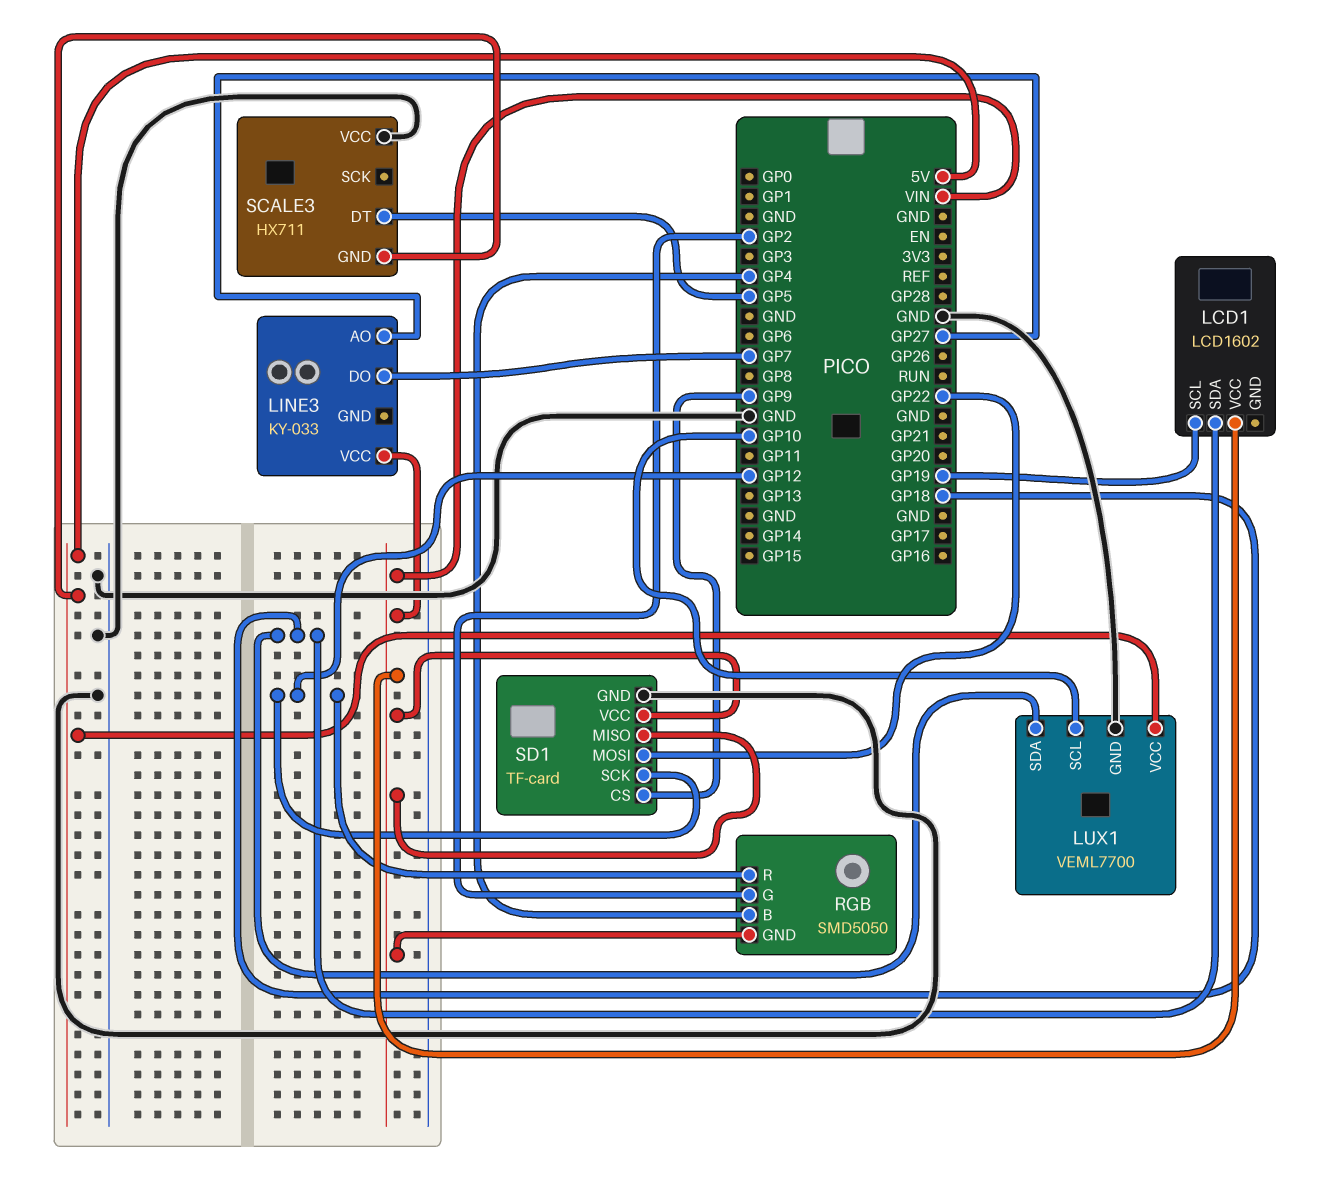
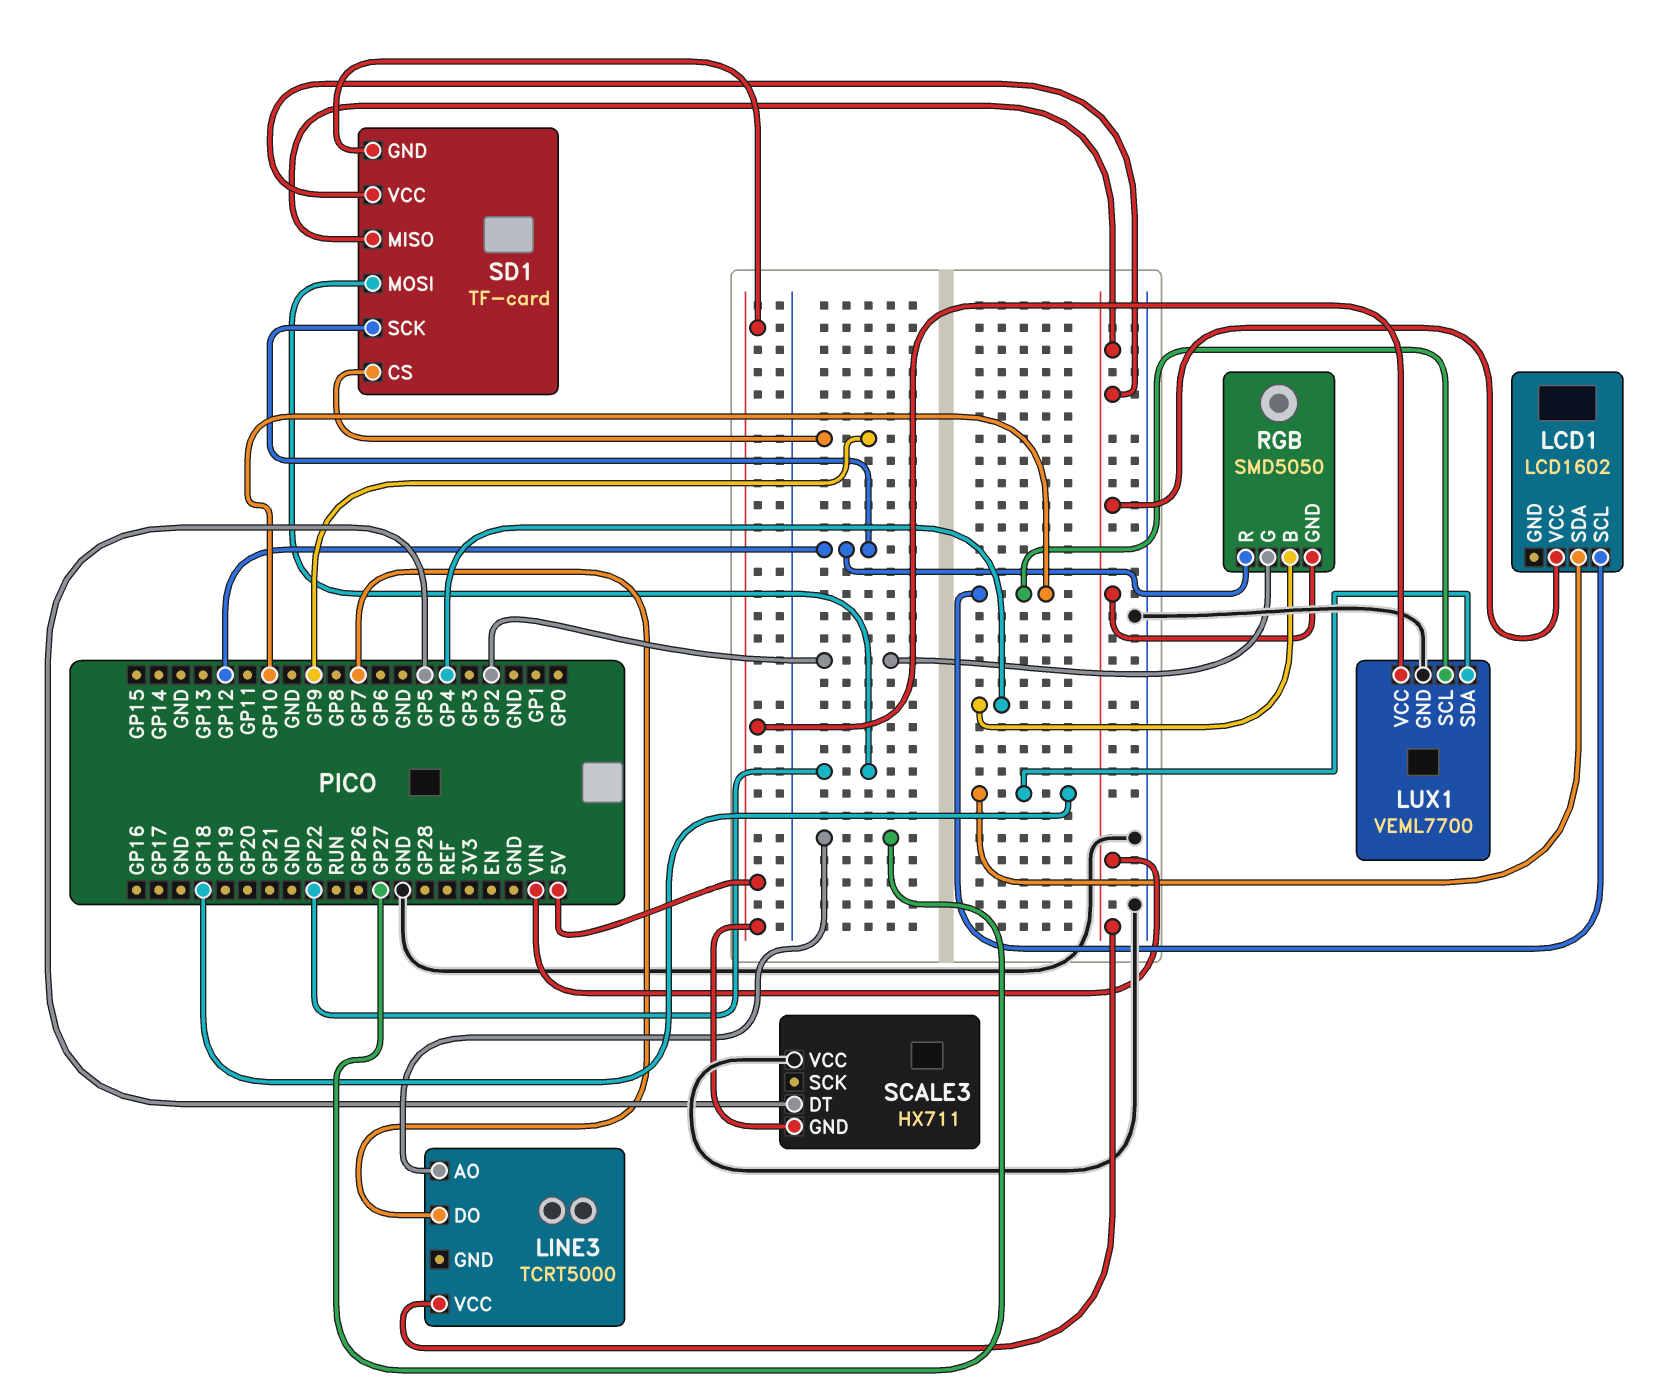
LCD1 pin SCL: GP19 -> GP10
LINE3: KY-033 -> TCRT5000
SD1 pin GND: GND -> 5V

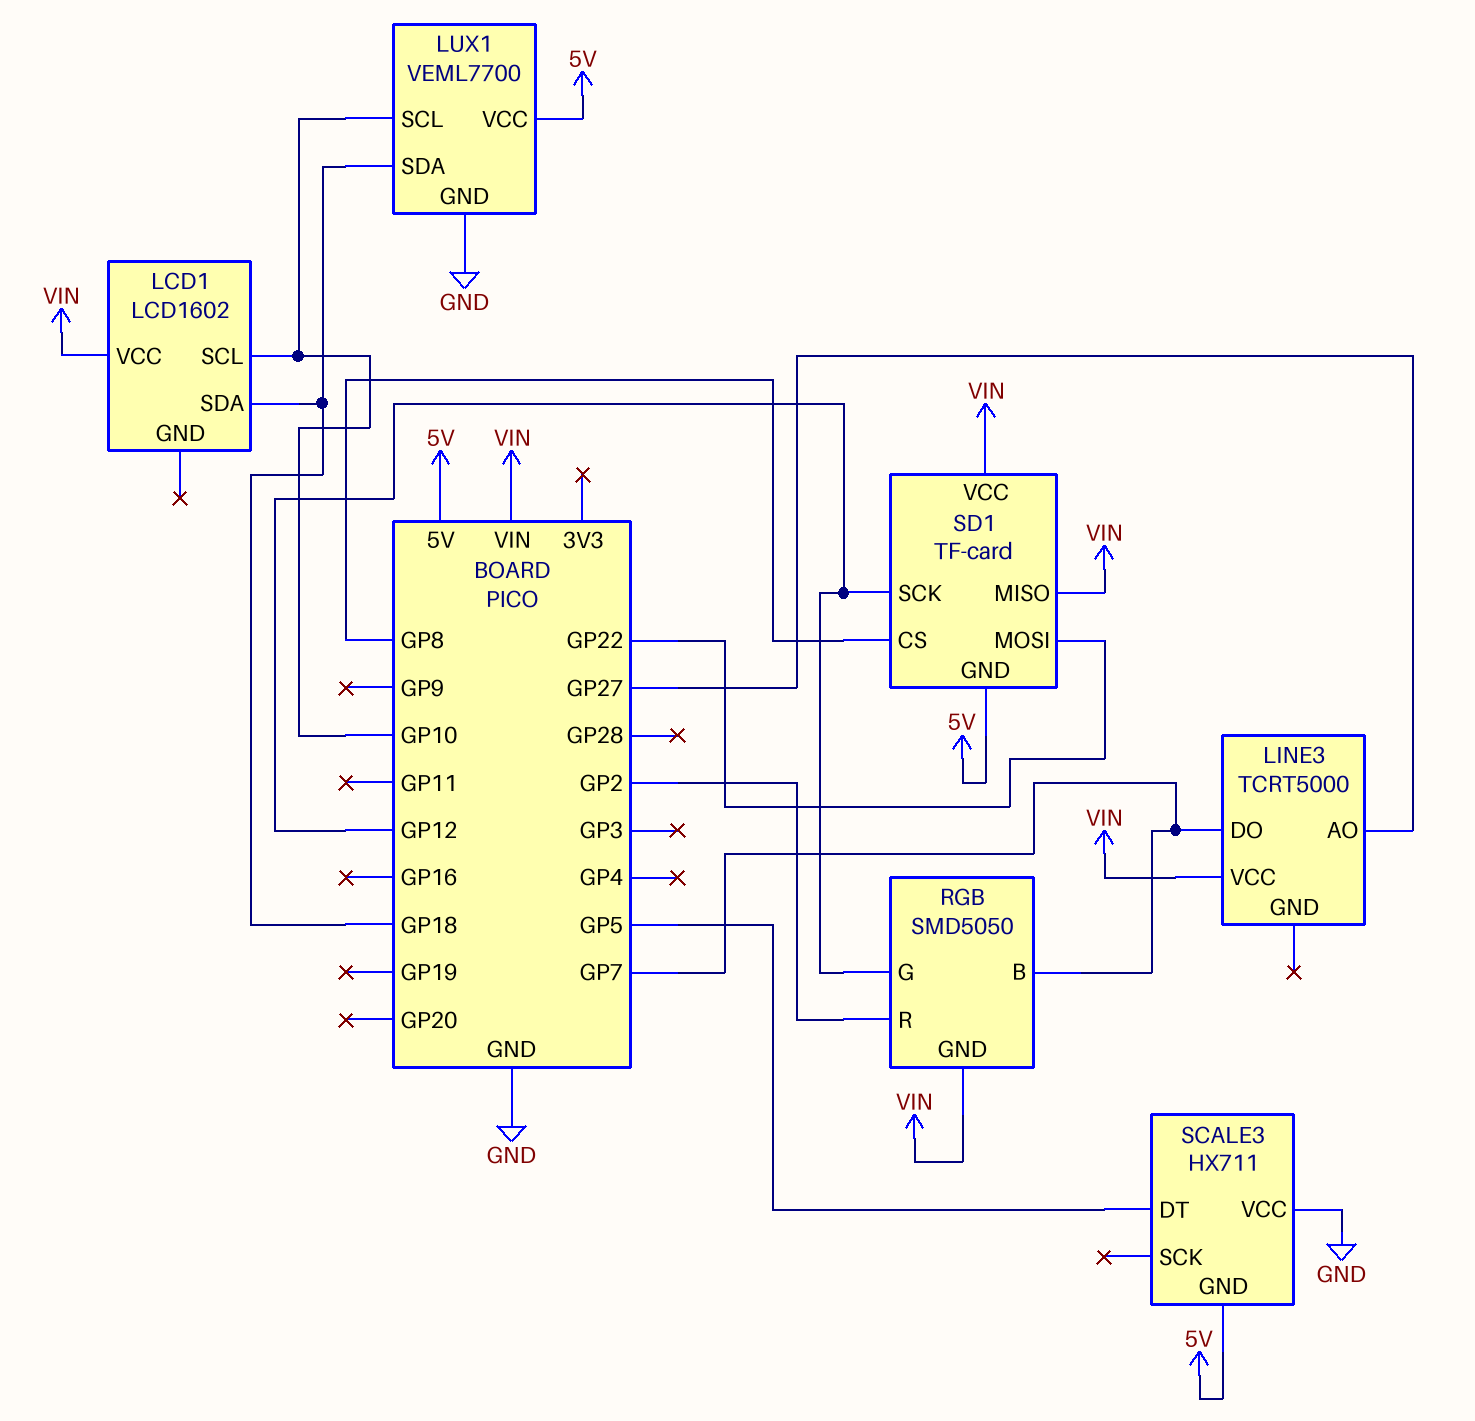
RGB pin B: GP4 -> GP7
RGB pin G: GP2 -> GP12
RGB pin R: GP12 -> GP2
SD1 pin CS: GP9 -> GP8

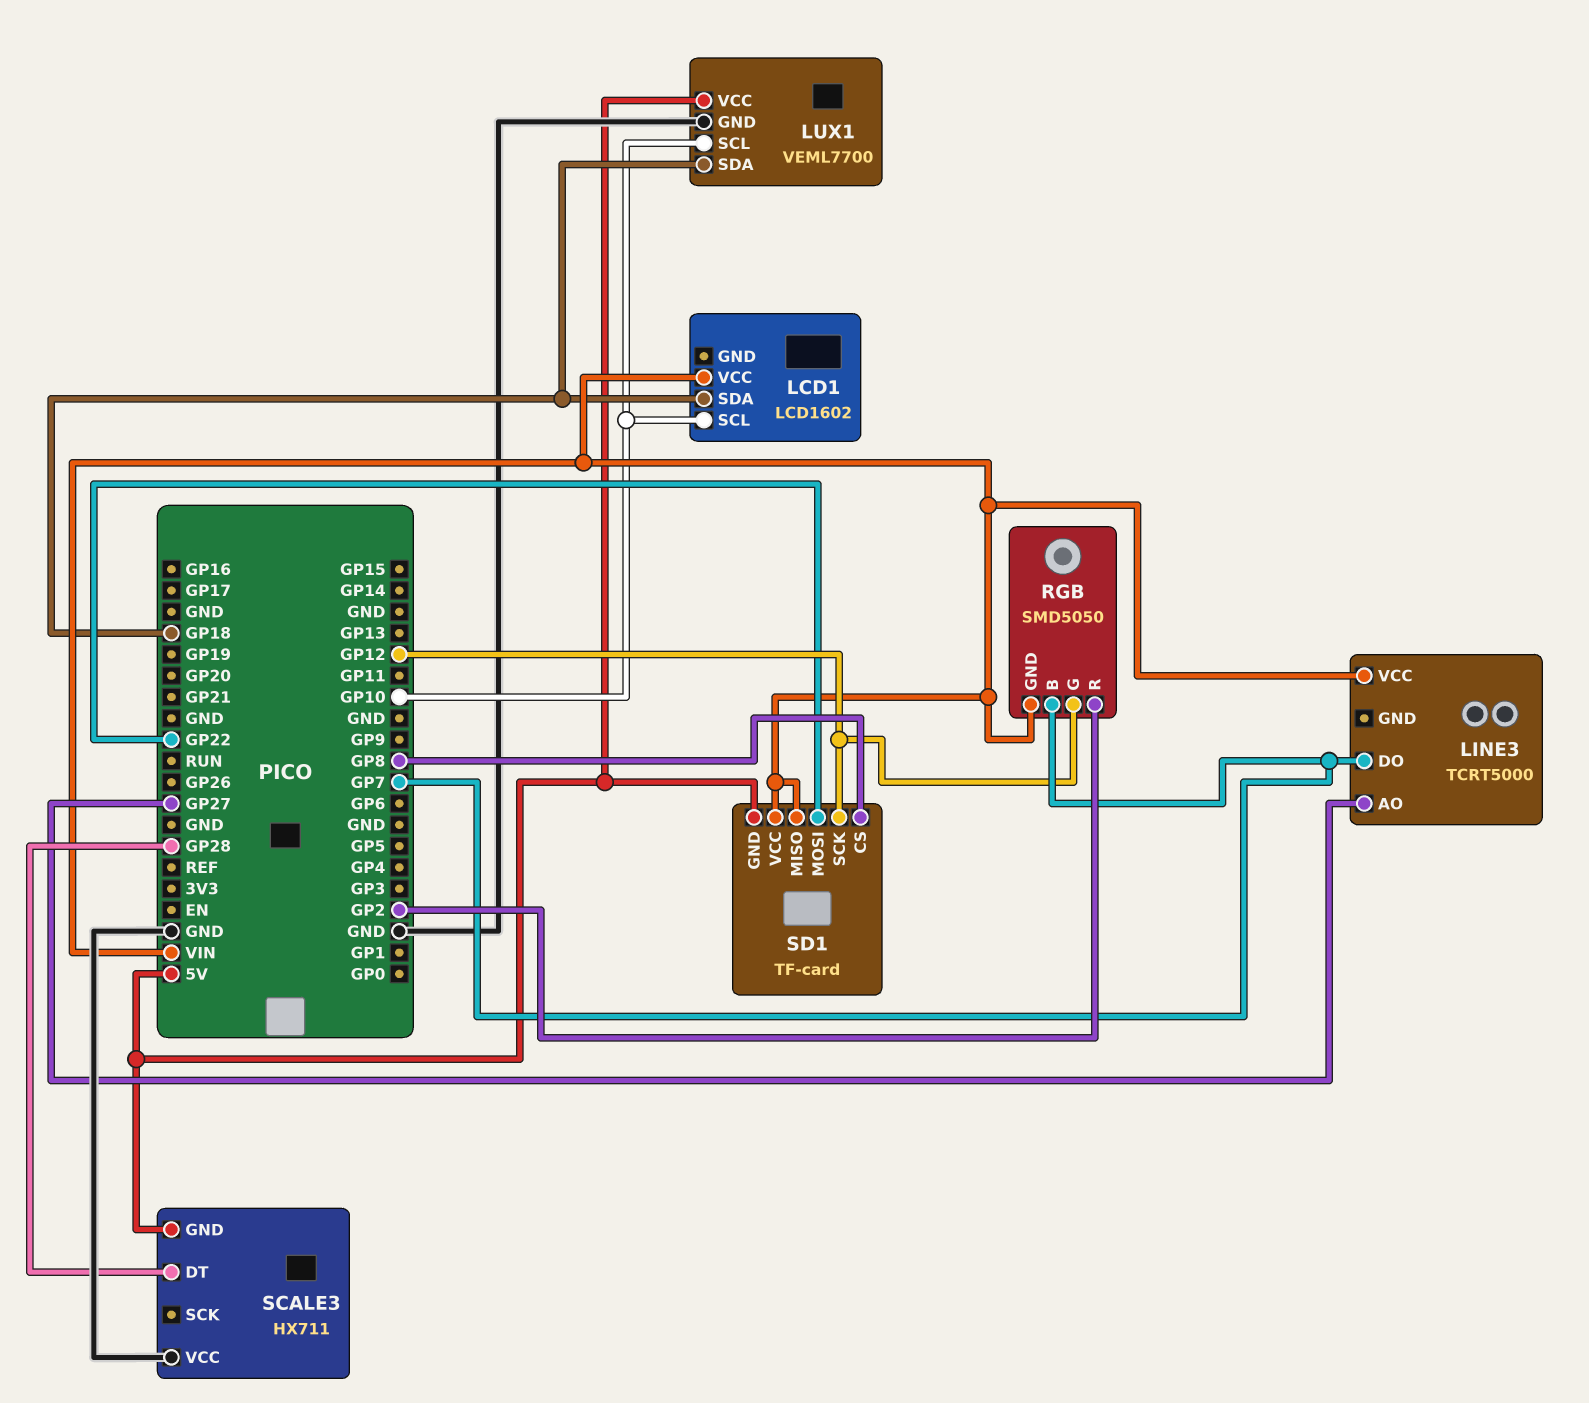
SCALE3 pin DT: GP5 -> GP28

